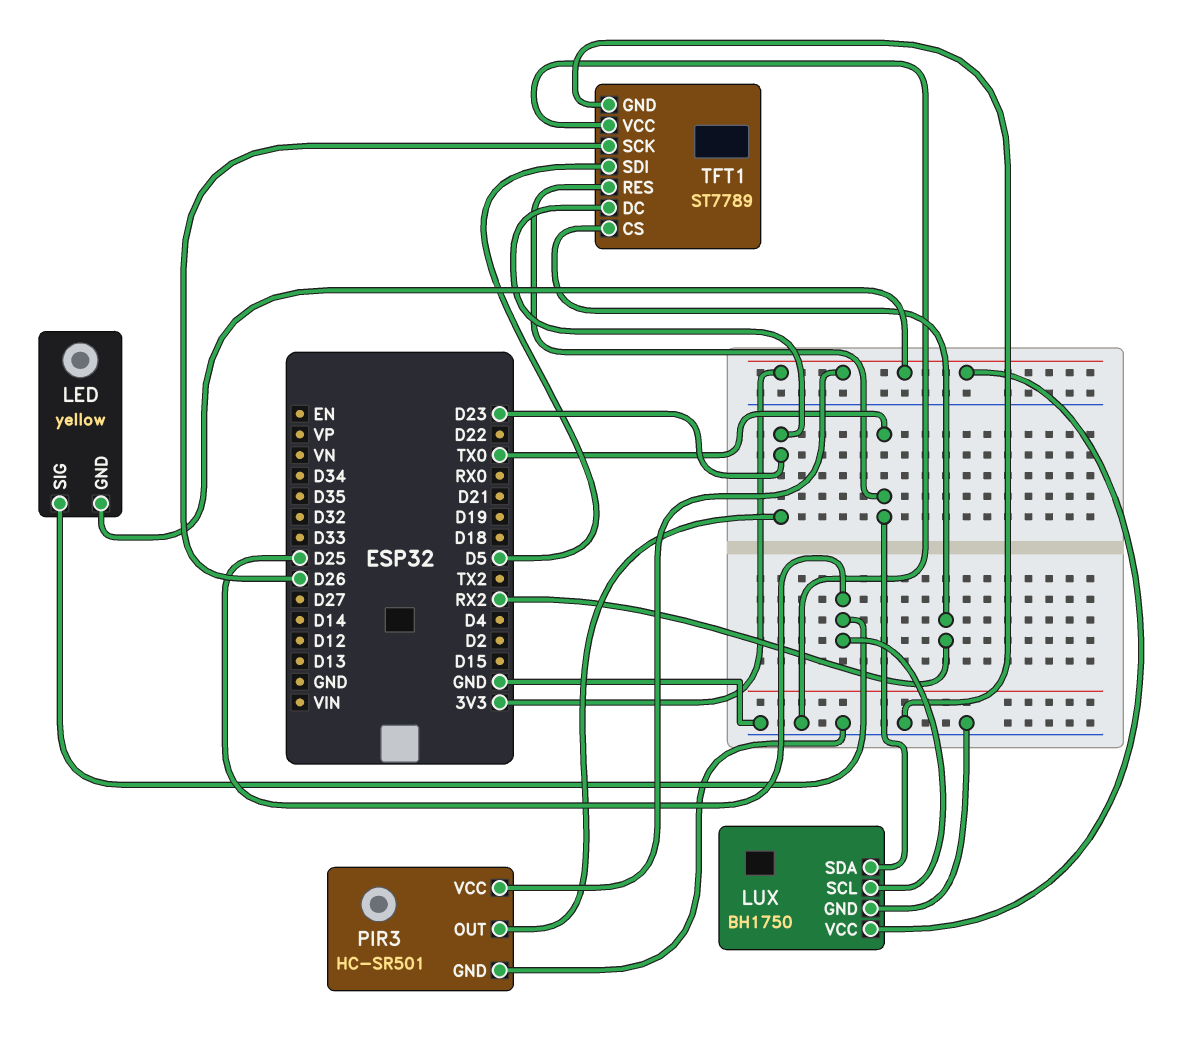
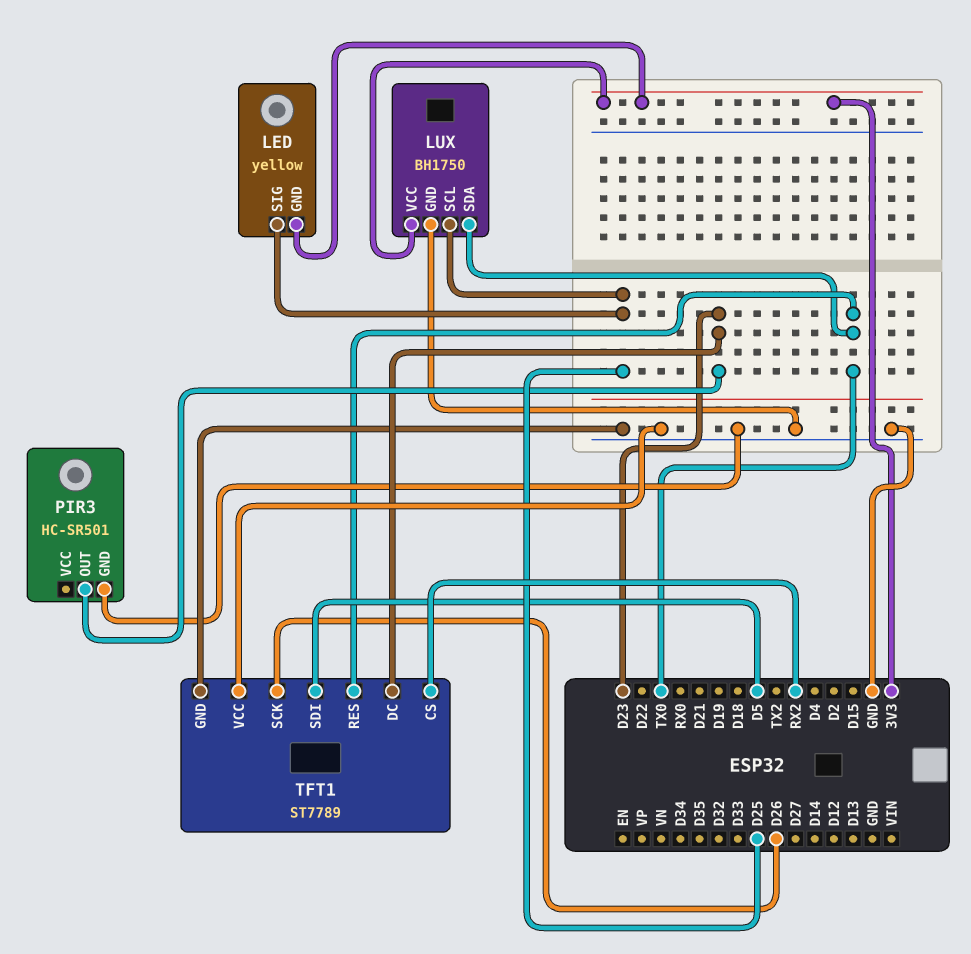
PIR3 pin VCC: 3V3 -> none

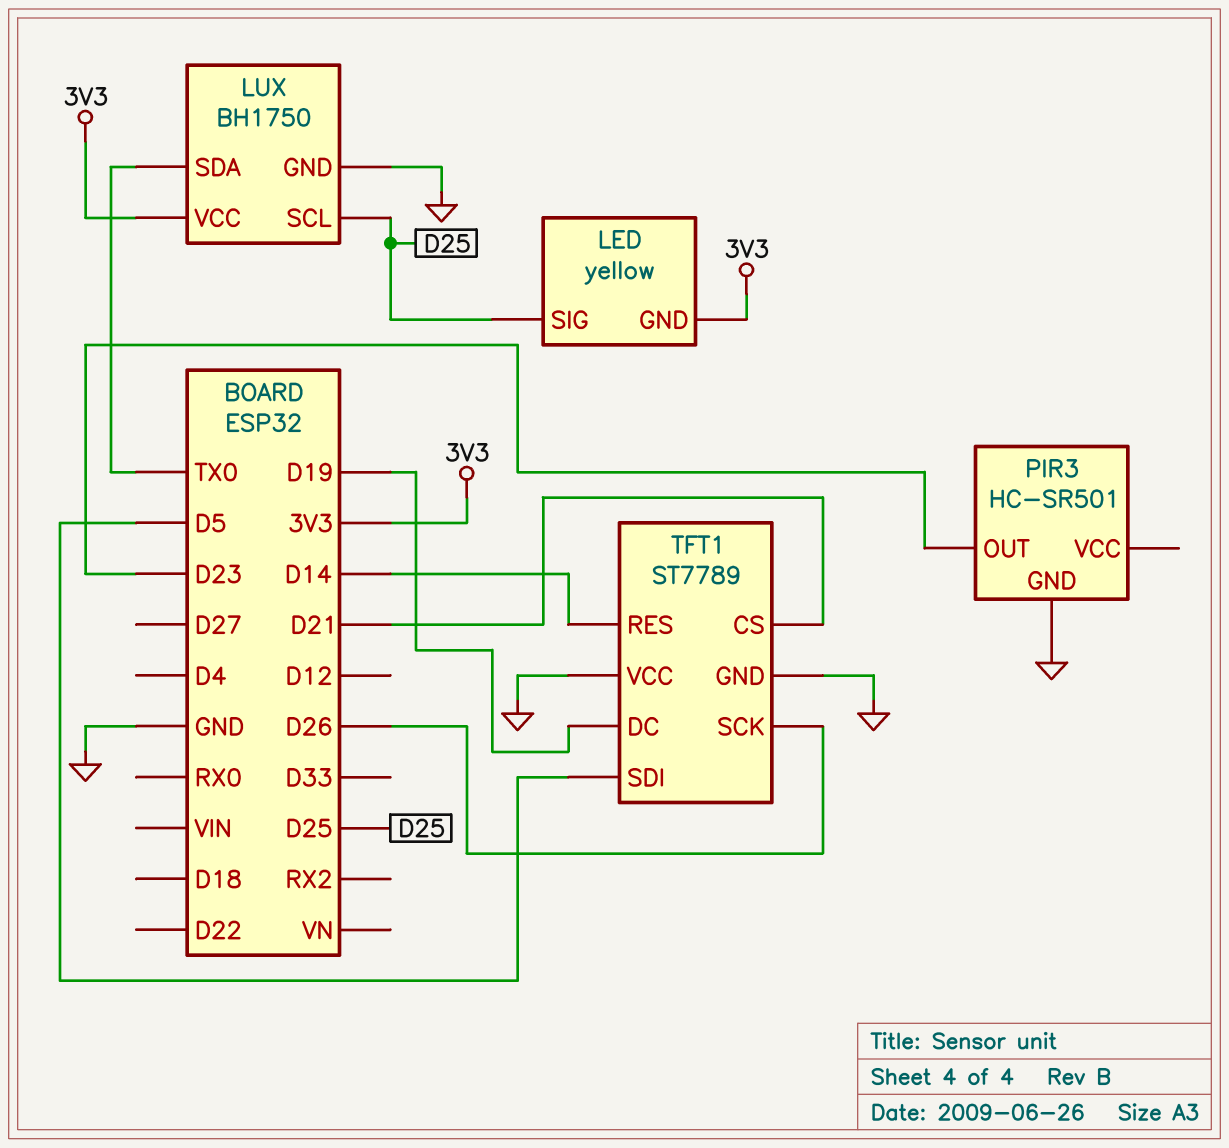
TFT1 pin CS: RX2 -> D21
TFT1 pin DC: D23 -> D19
TFT1 pin RES: TX0 -> D14

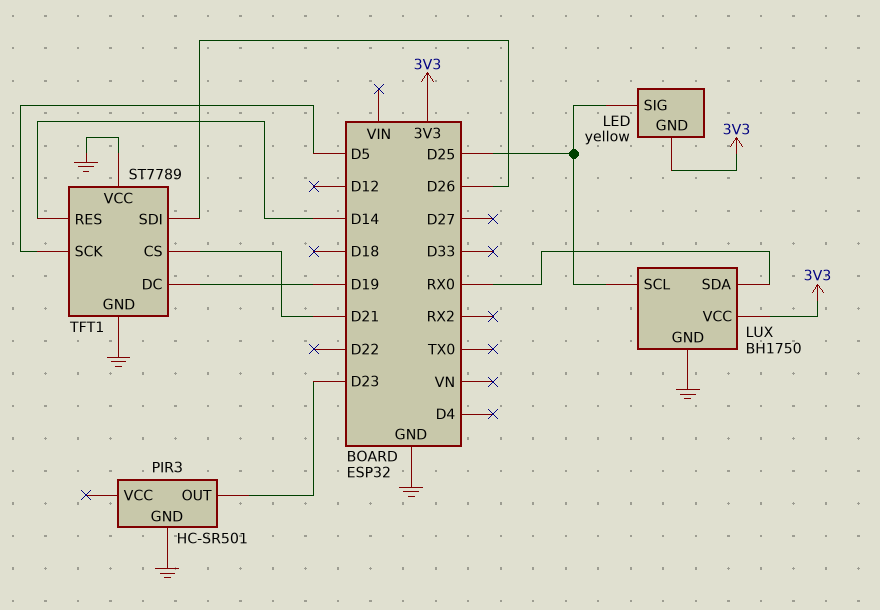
LUX pin SDA: TX0 -> RX0
TFT1 pin SCK: D26 -> D5
TFT1 pin SDI: D5 -> D26

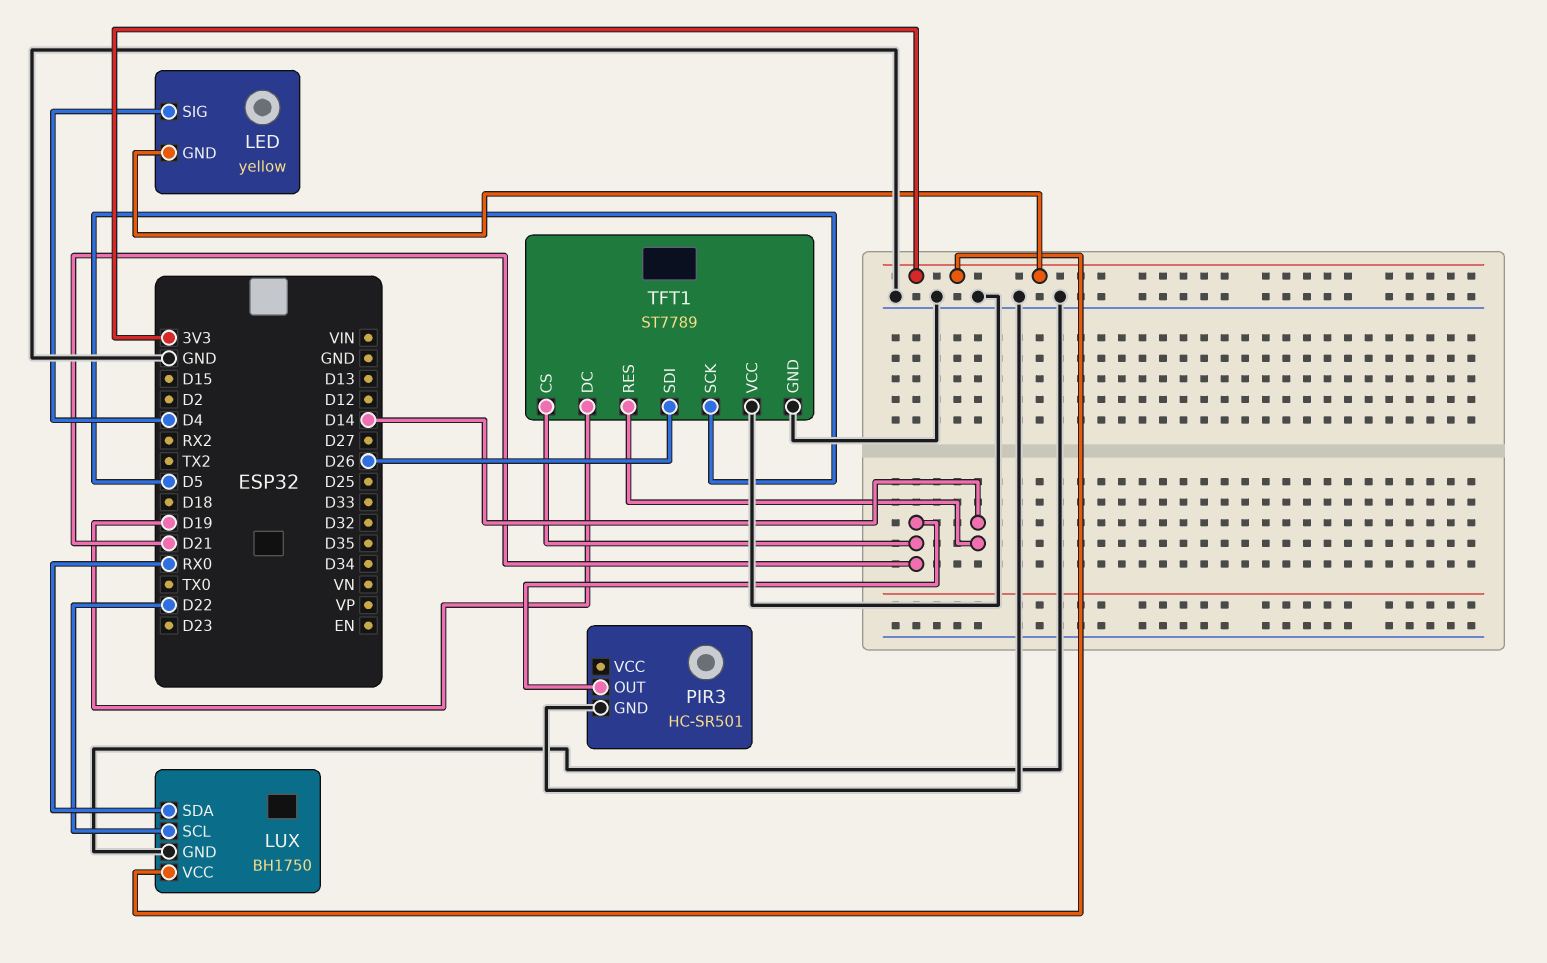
LED pin SIG: D25 -> D4
LUX pin SCL: D25 -> D22
PIR3 pin OUT: D23 -> D21

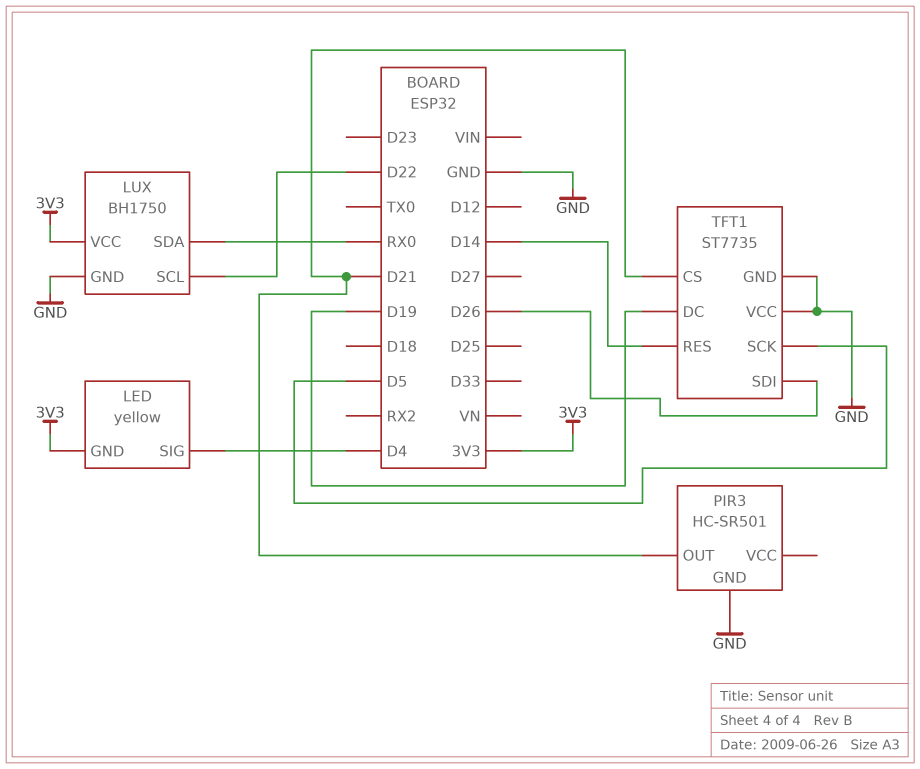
TFT1: ST7789 -> ST7735

